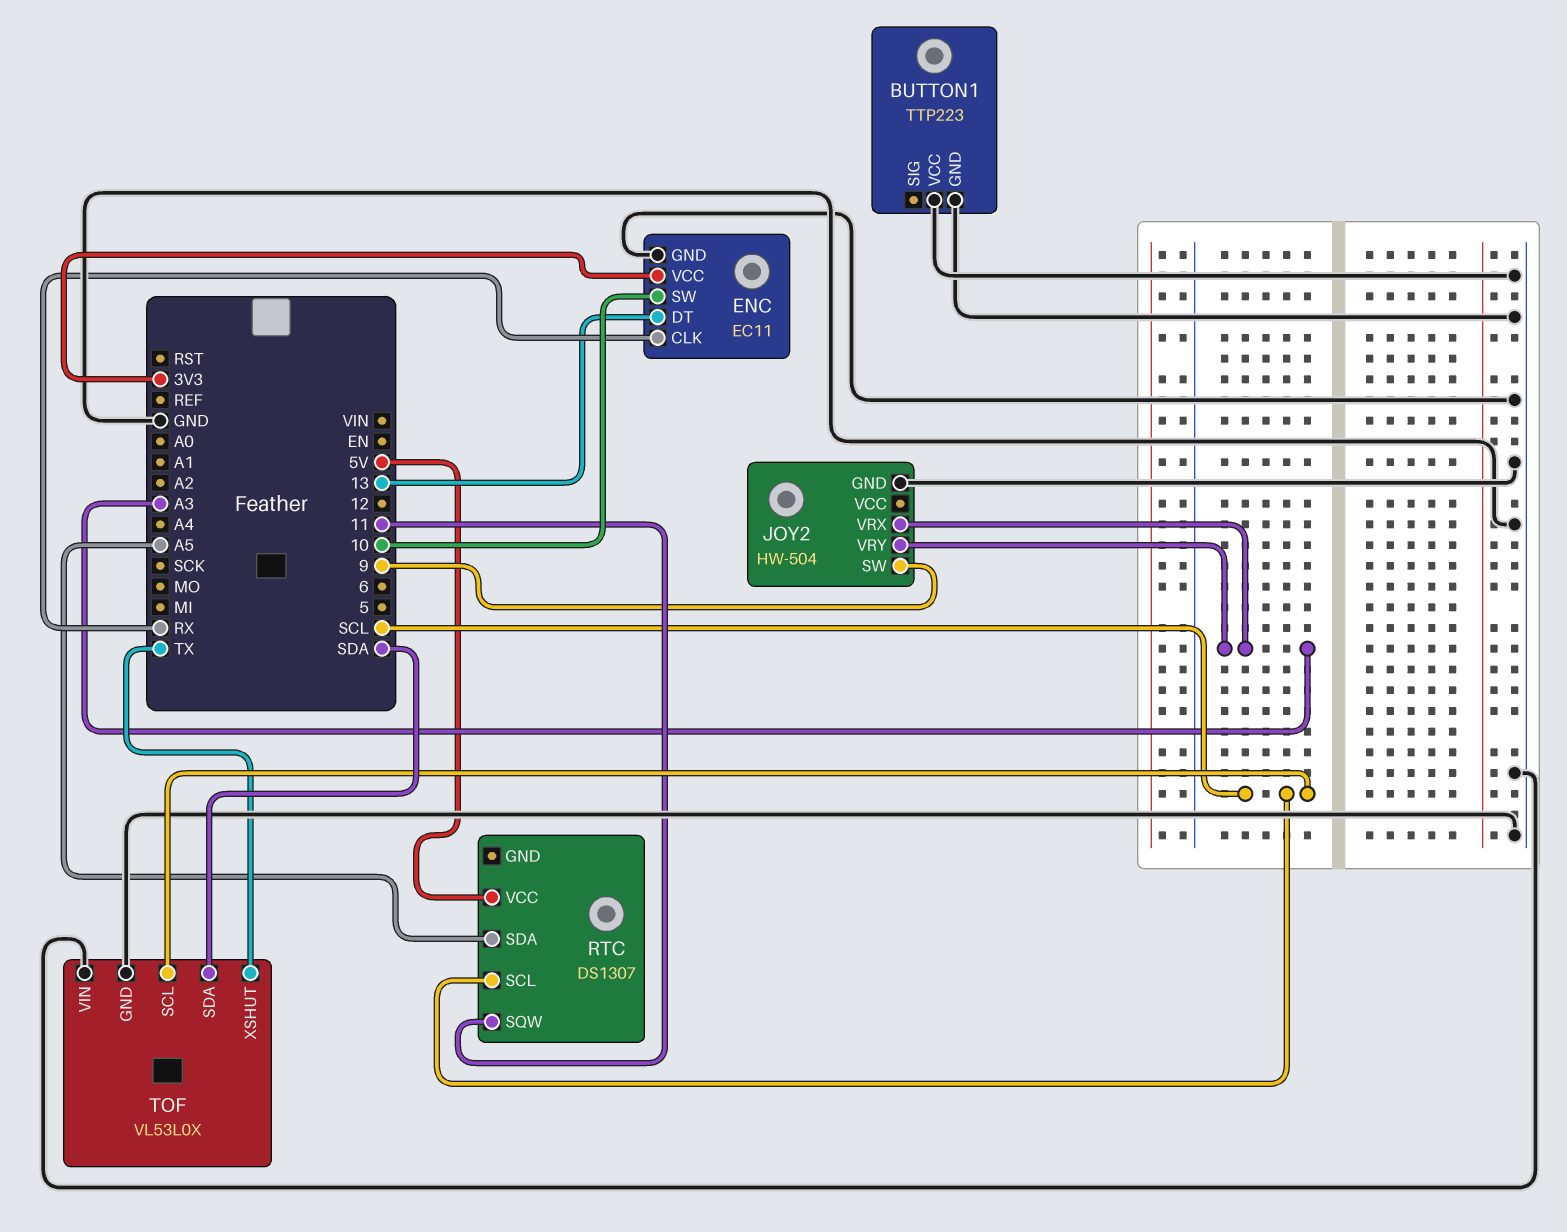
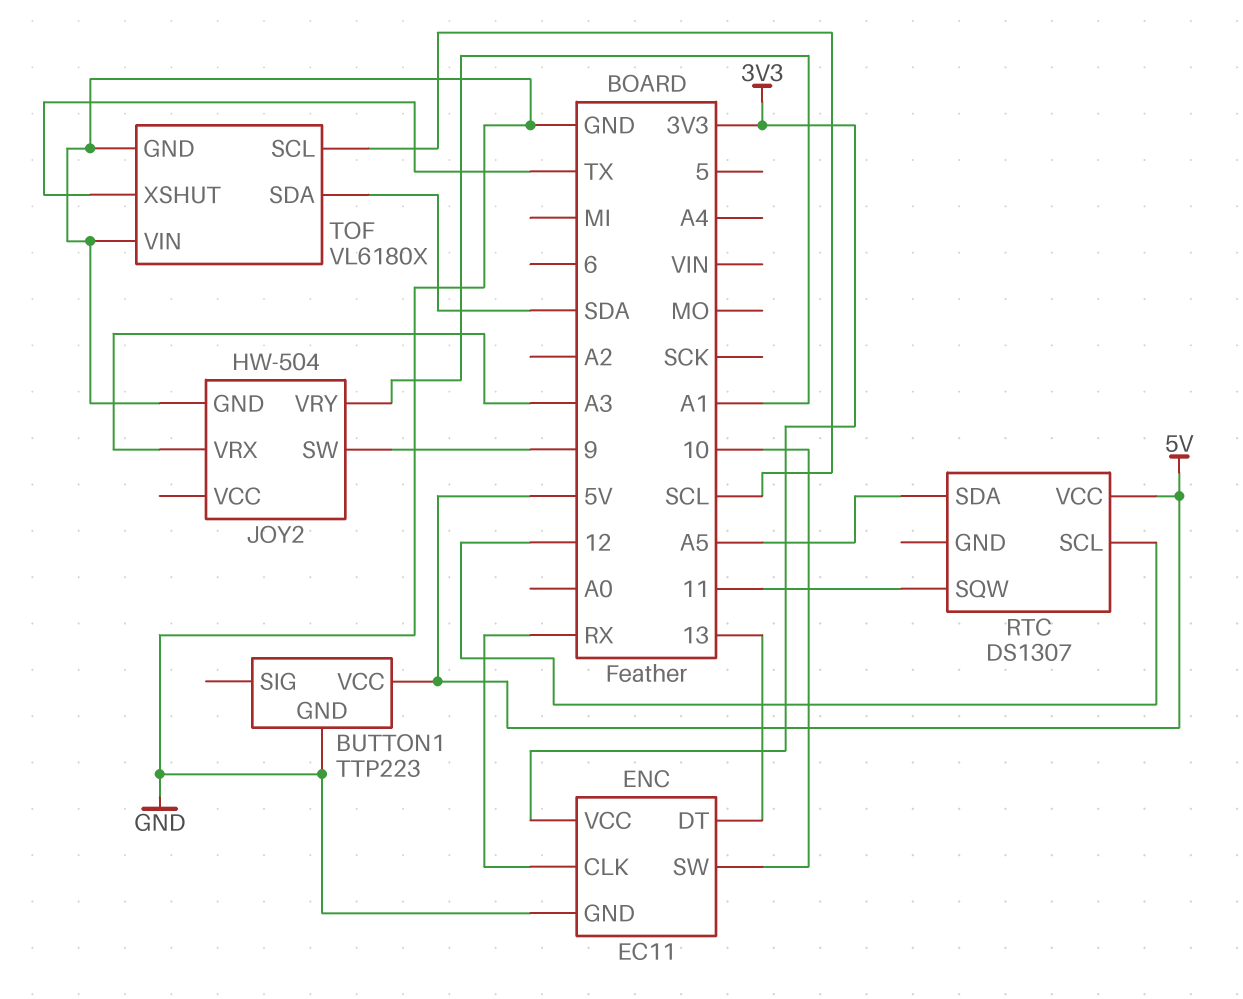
BUTTON1 pin VCC: GND -> 5V
JOY2 pin VRY: A3 -> A1
RTC pin SCL: SCL -> 12
TOF: VL53L0X -> VL6180X

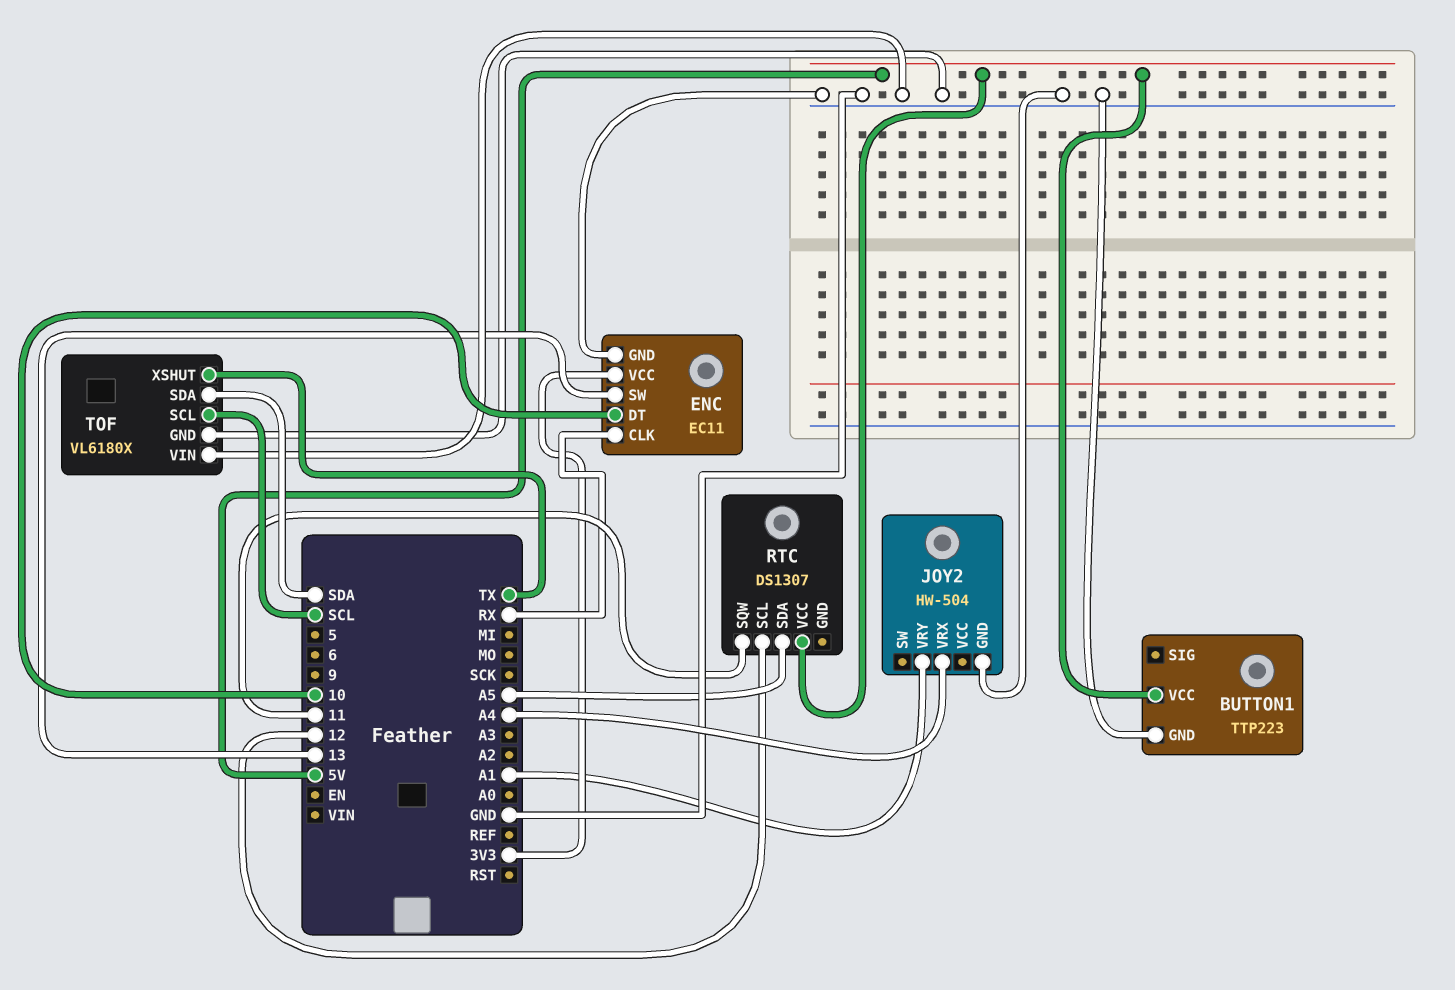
ENC pin DT: 13 -> 10
ENC pin SW: 10 -> 13
JOY2 pin SW: 9 -> none
JOY2 pin VRX: A3 -> A4

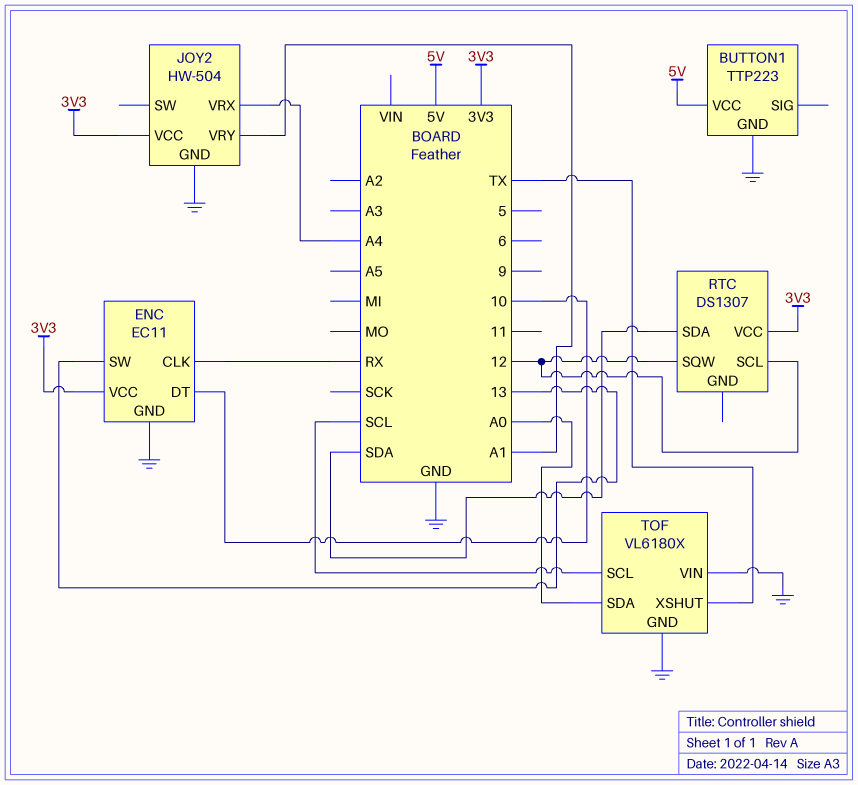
JOY2 pin VCC: none -> 3V3
RTC pin SDA: A5 -> SDA
RTC pin SQW: 11 -> 12
RTC pin VCC: 5V -> 3V3
TOF pin SDA: SDA -> A0

